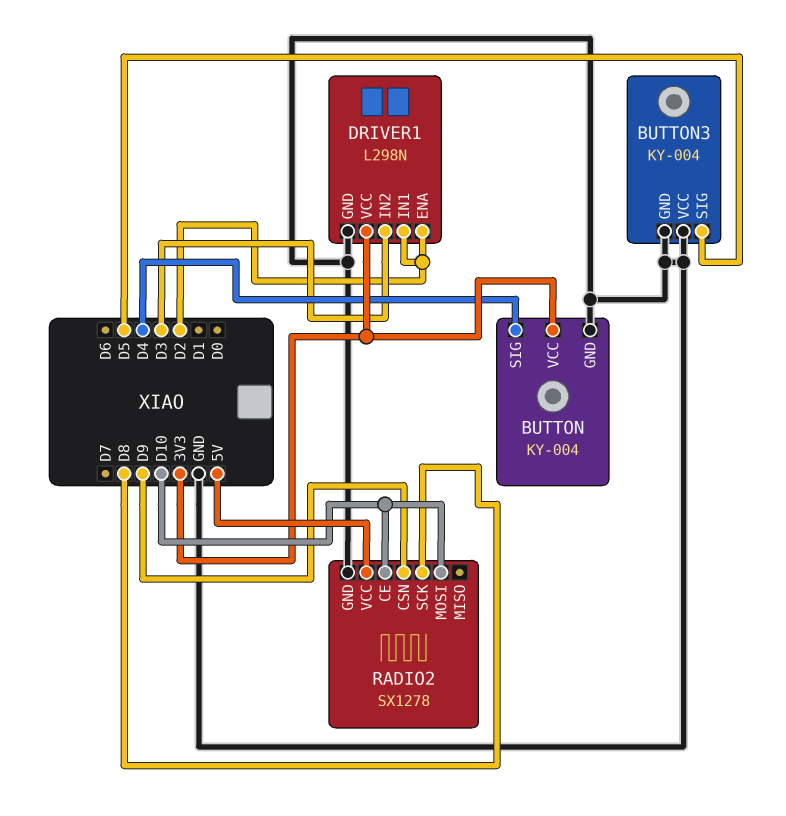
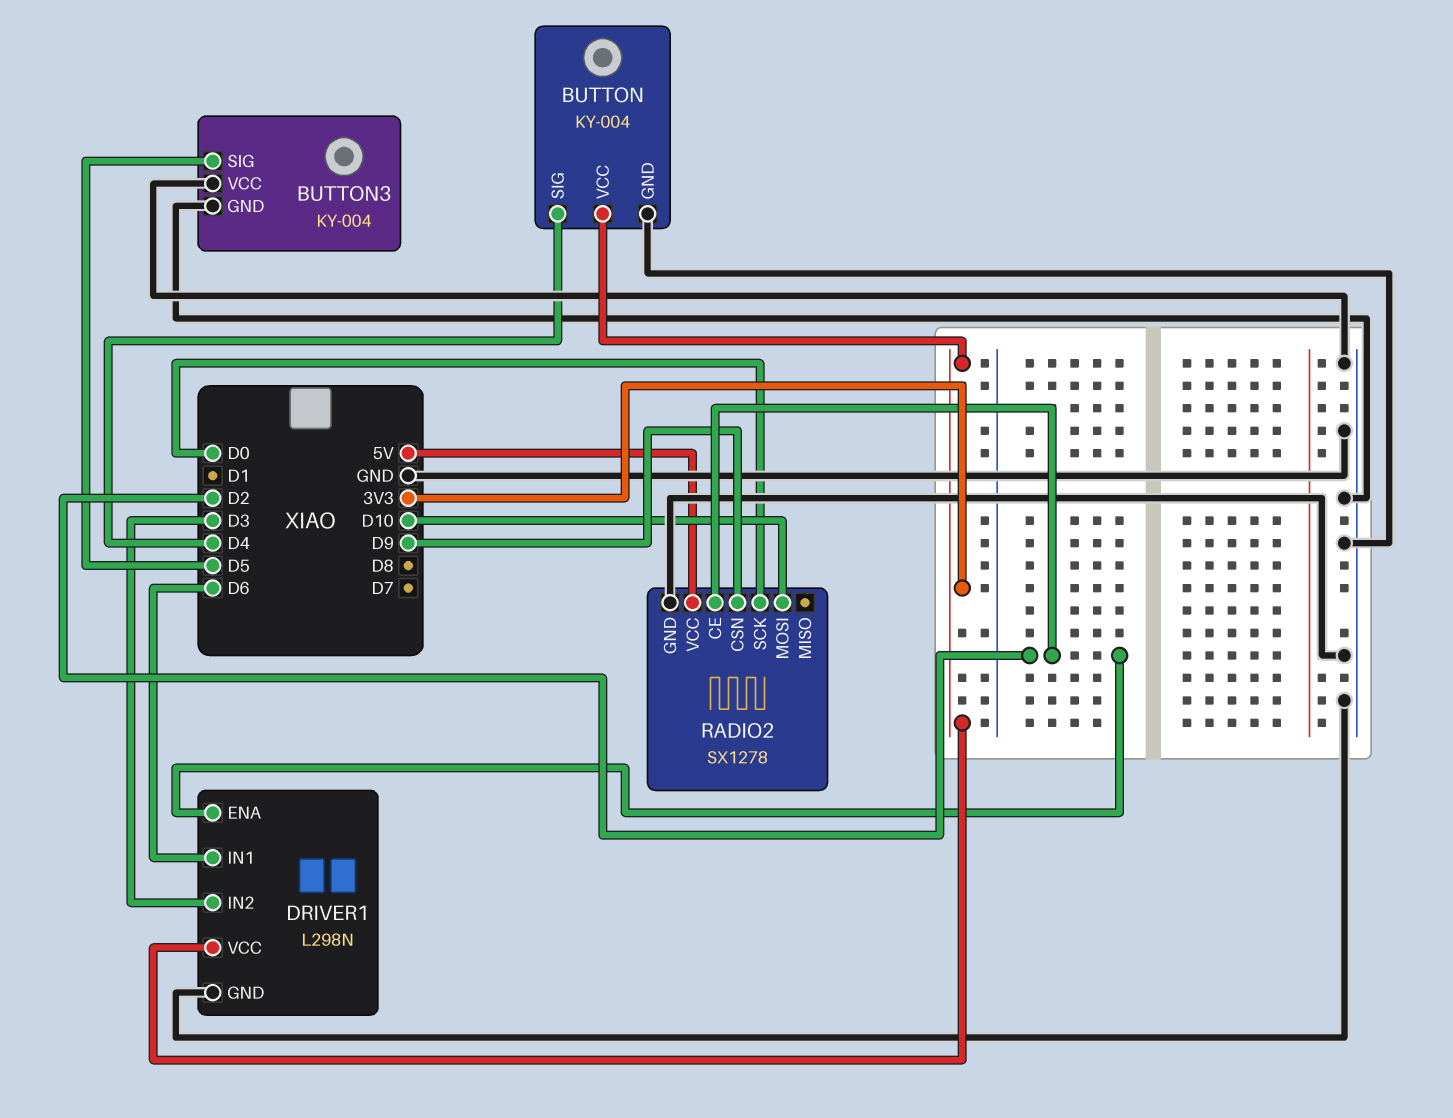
DRIVER1 pin IN1: D2 -> D6
RADIO2 pin CE: D10 -> D2
RADIO2 pin SCK: D8 -> D0

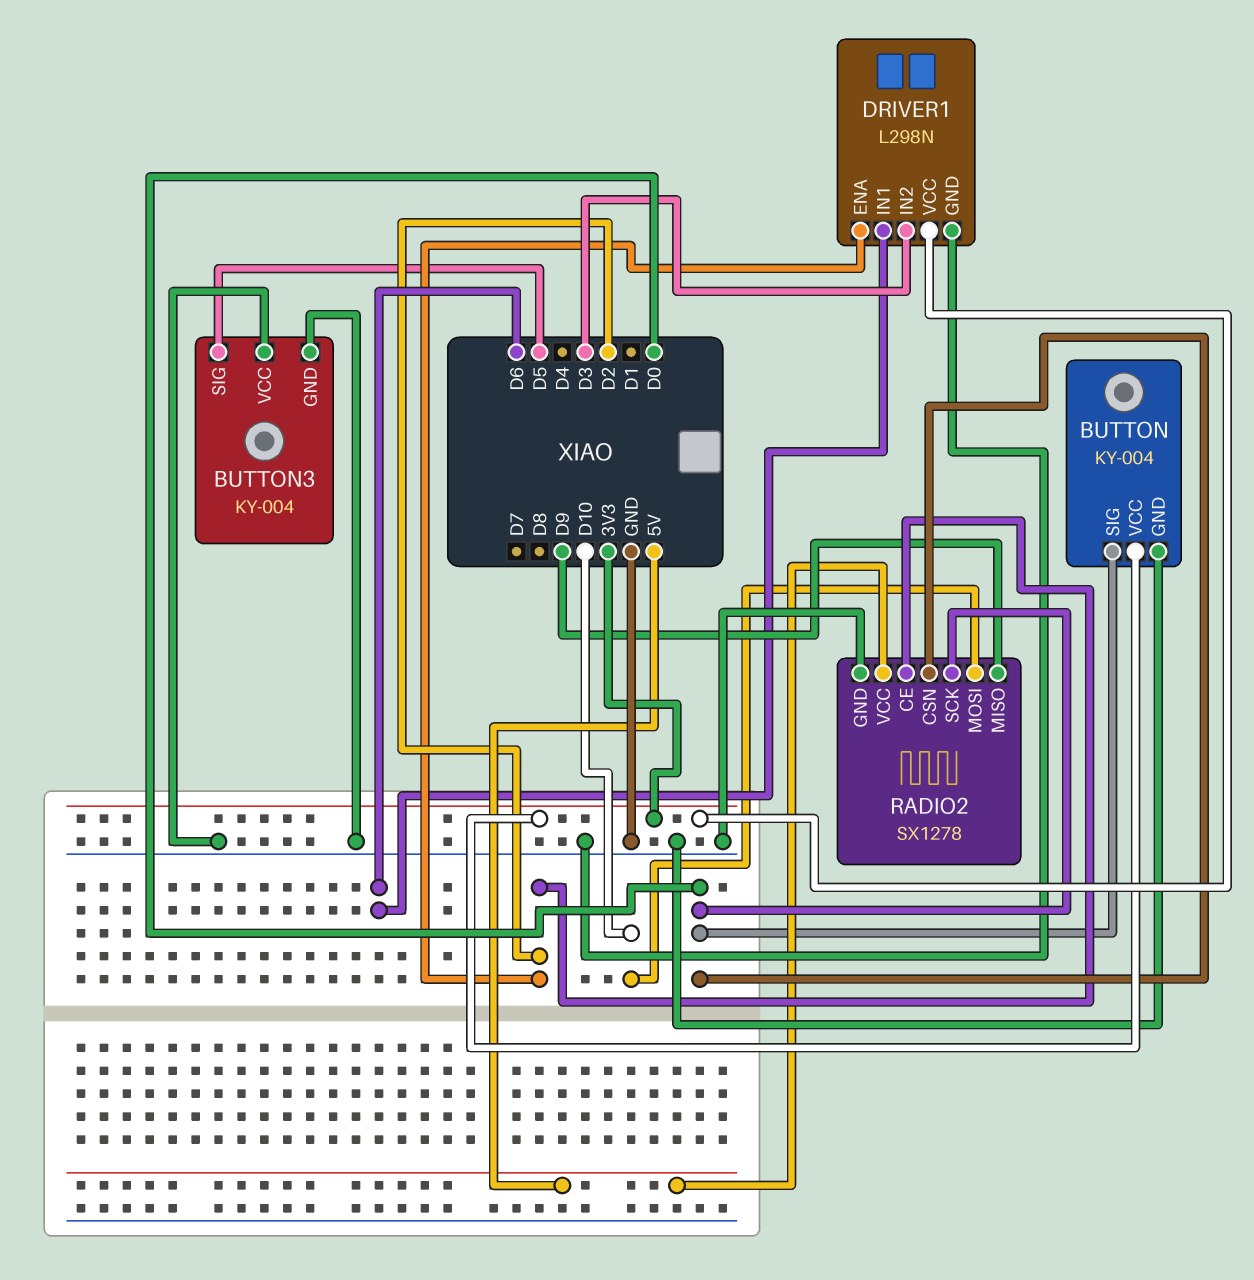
BUTTON pin SIG: D4 -> D0
RADIO2 pin CSN: D9 -> D0
RADIO2 pin MISO: none -> D9

